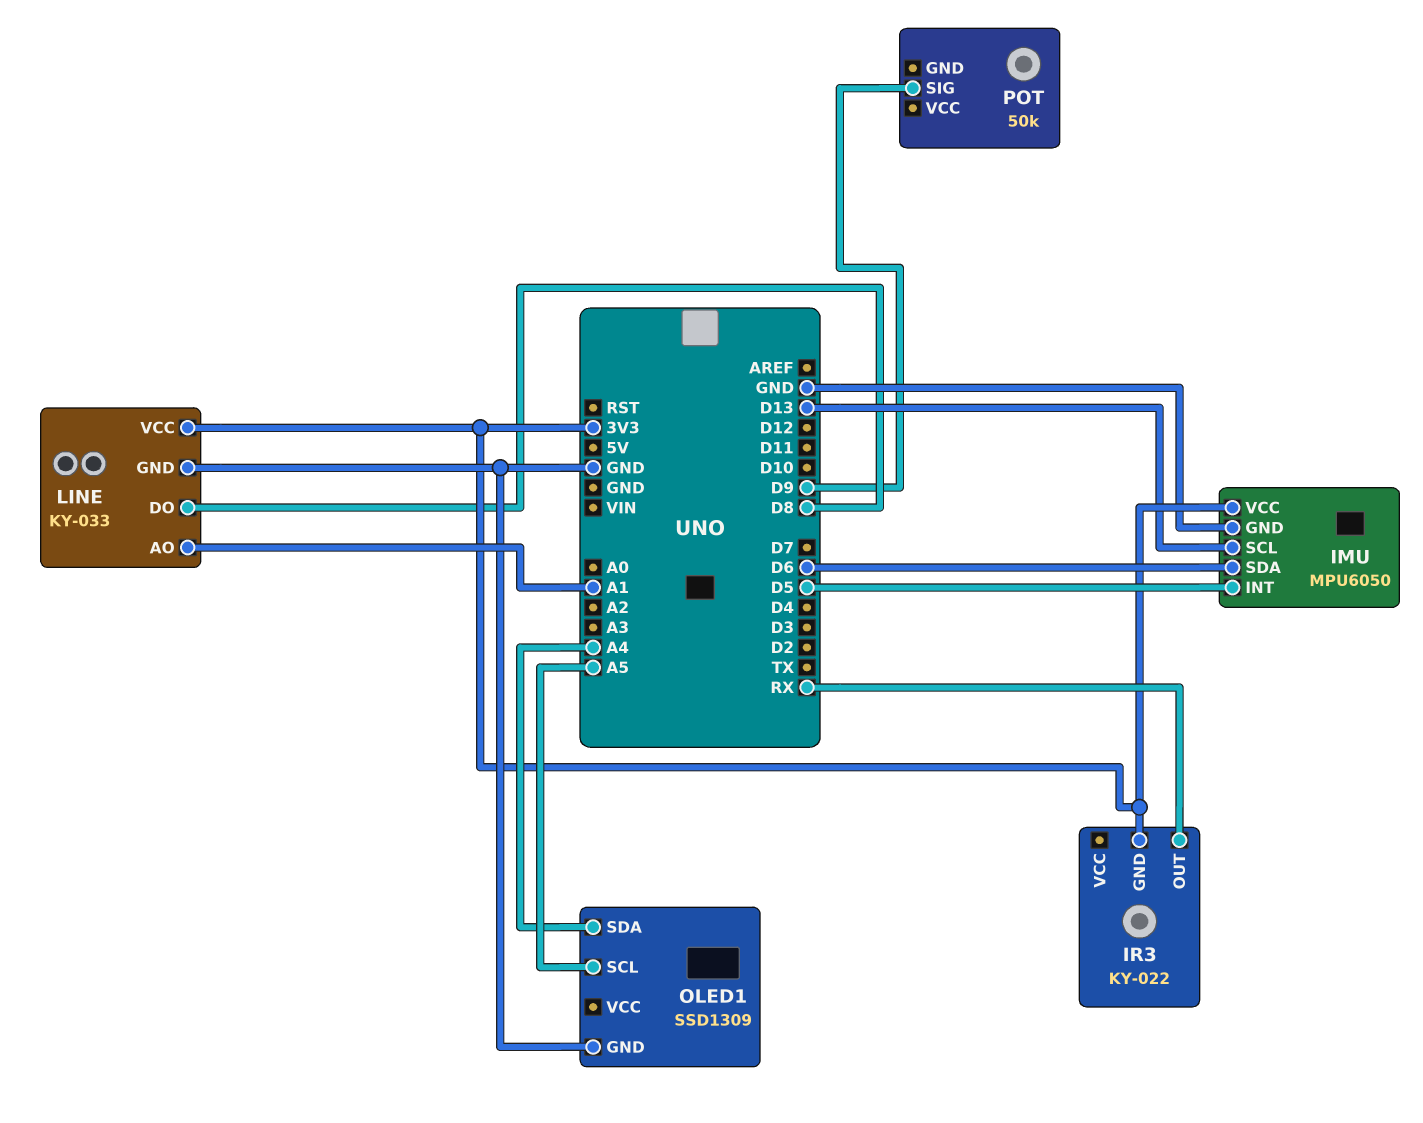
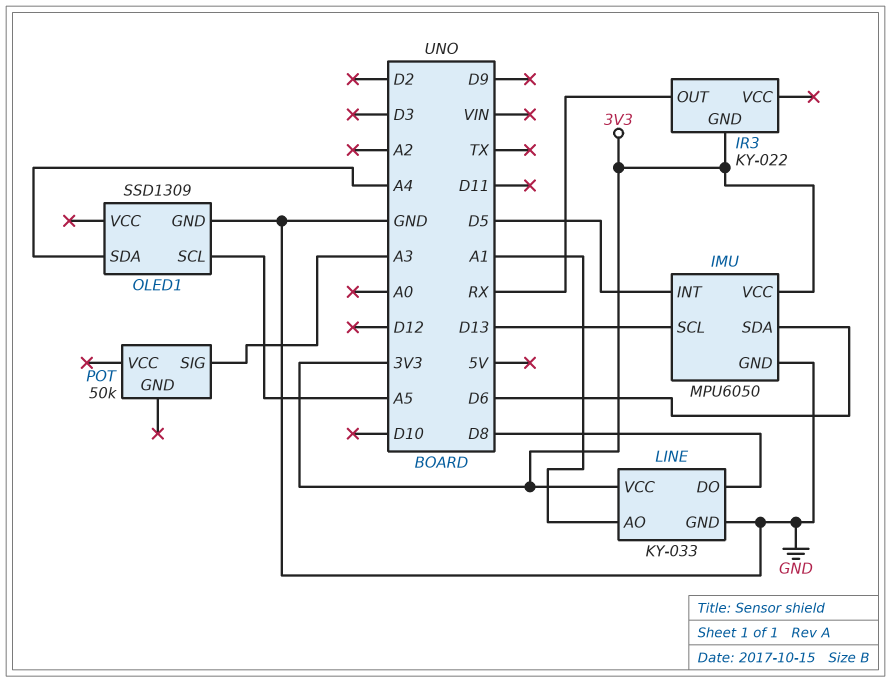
POT pin SIG: D9 -> A3

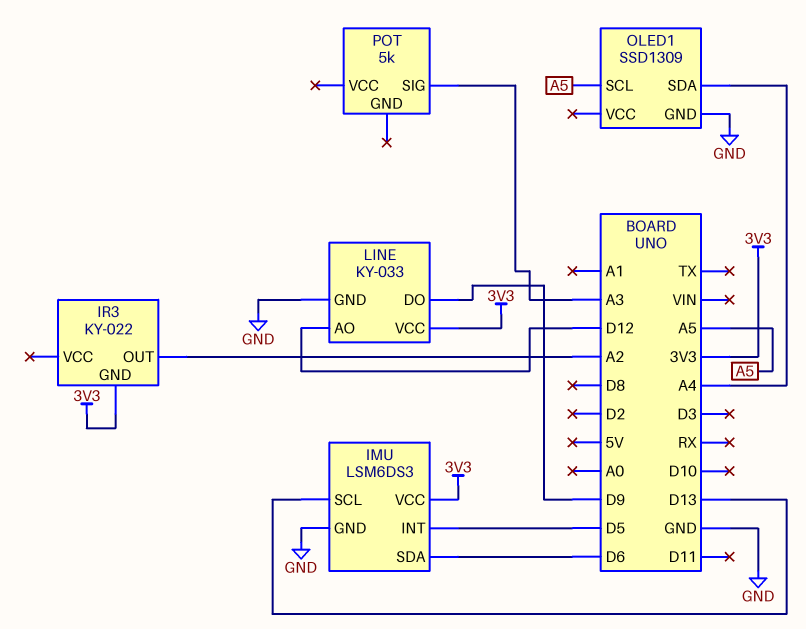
IMU: MPU6050 -> LSM6DS3
IR3 pin OUT: RX -> A2
LINE pin AO: A1 -> D12
LINE pin DO: D8 -> D9
POT: 50k -> 5k

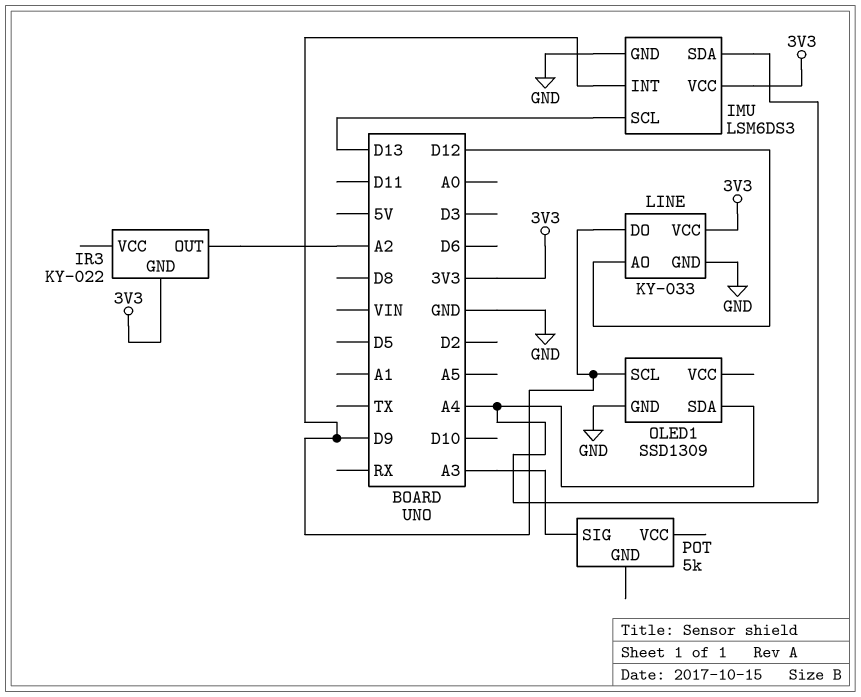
IMU pin INT: D5 -> D9
IMU pin SDA: D6 -> A4
OLED1 pin SCL: A5 -> D9

